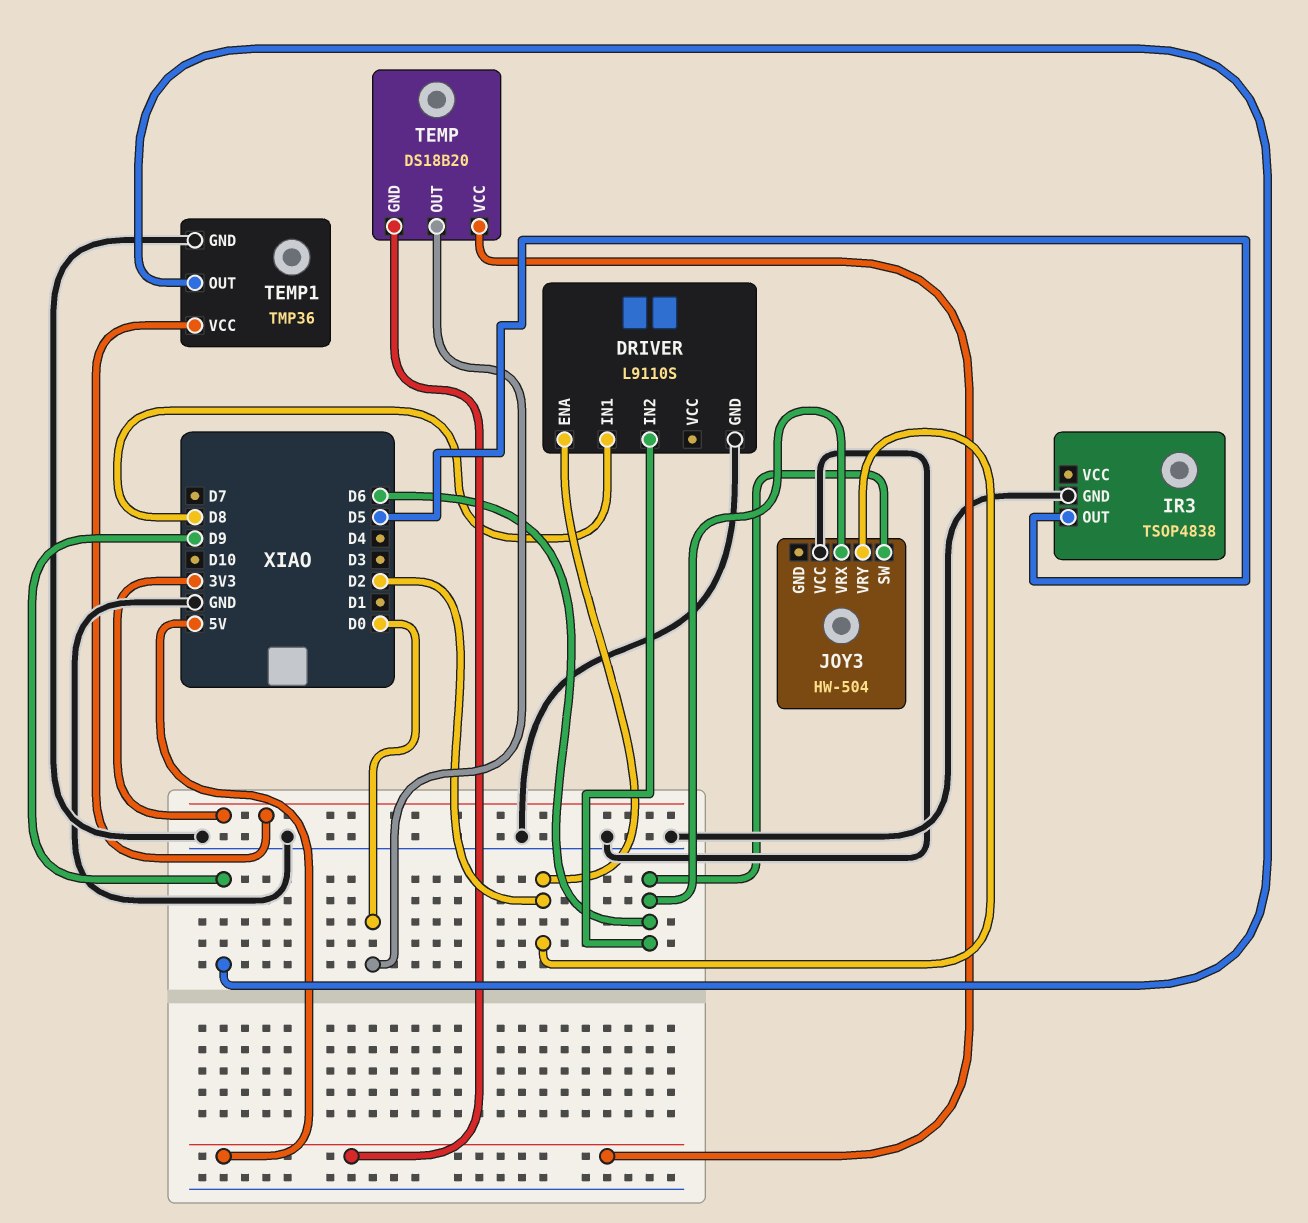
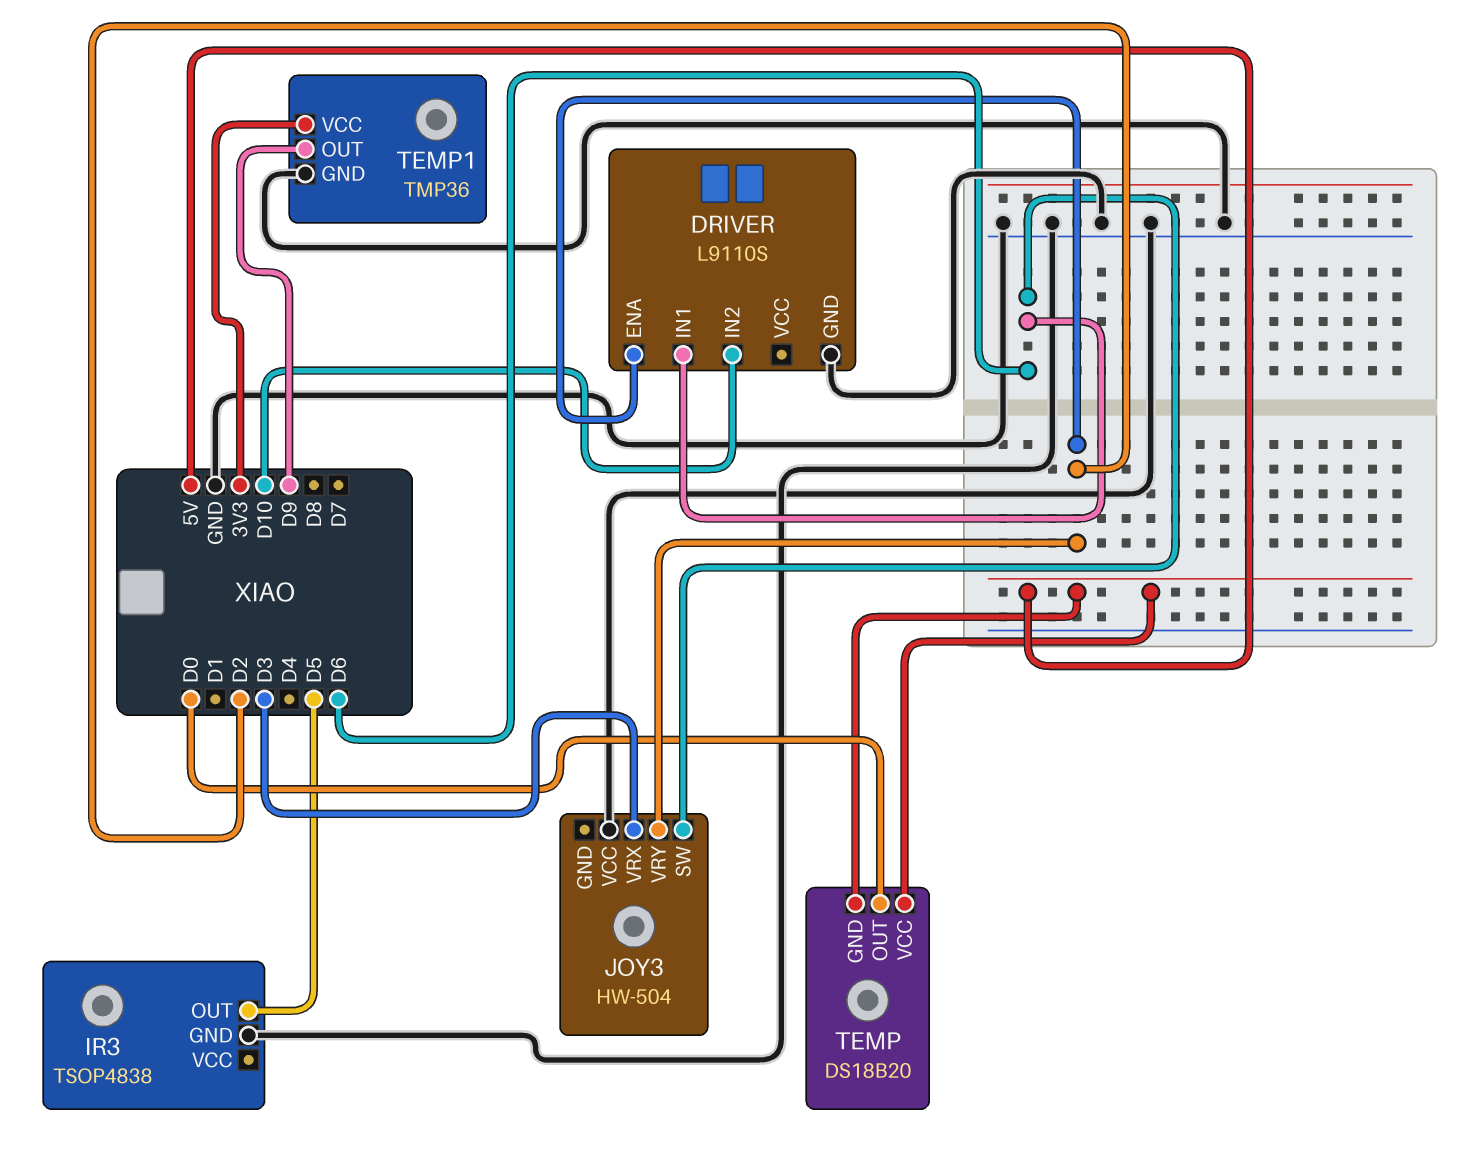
DRIVER pin IN1: D8 -> D6
DRIVER pin IN2: D6 -> D10
JOY3 pin VRX: D6 -> D3

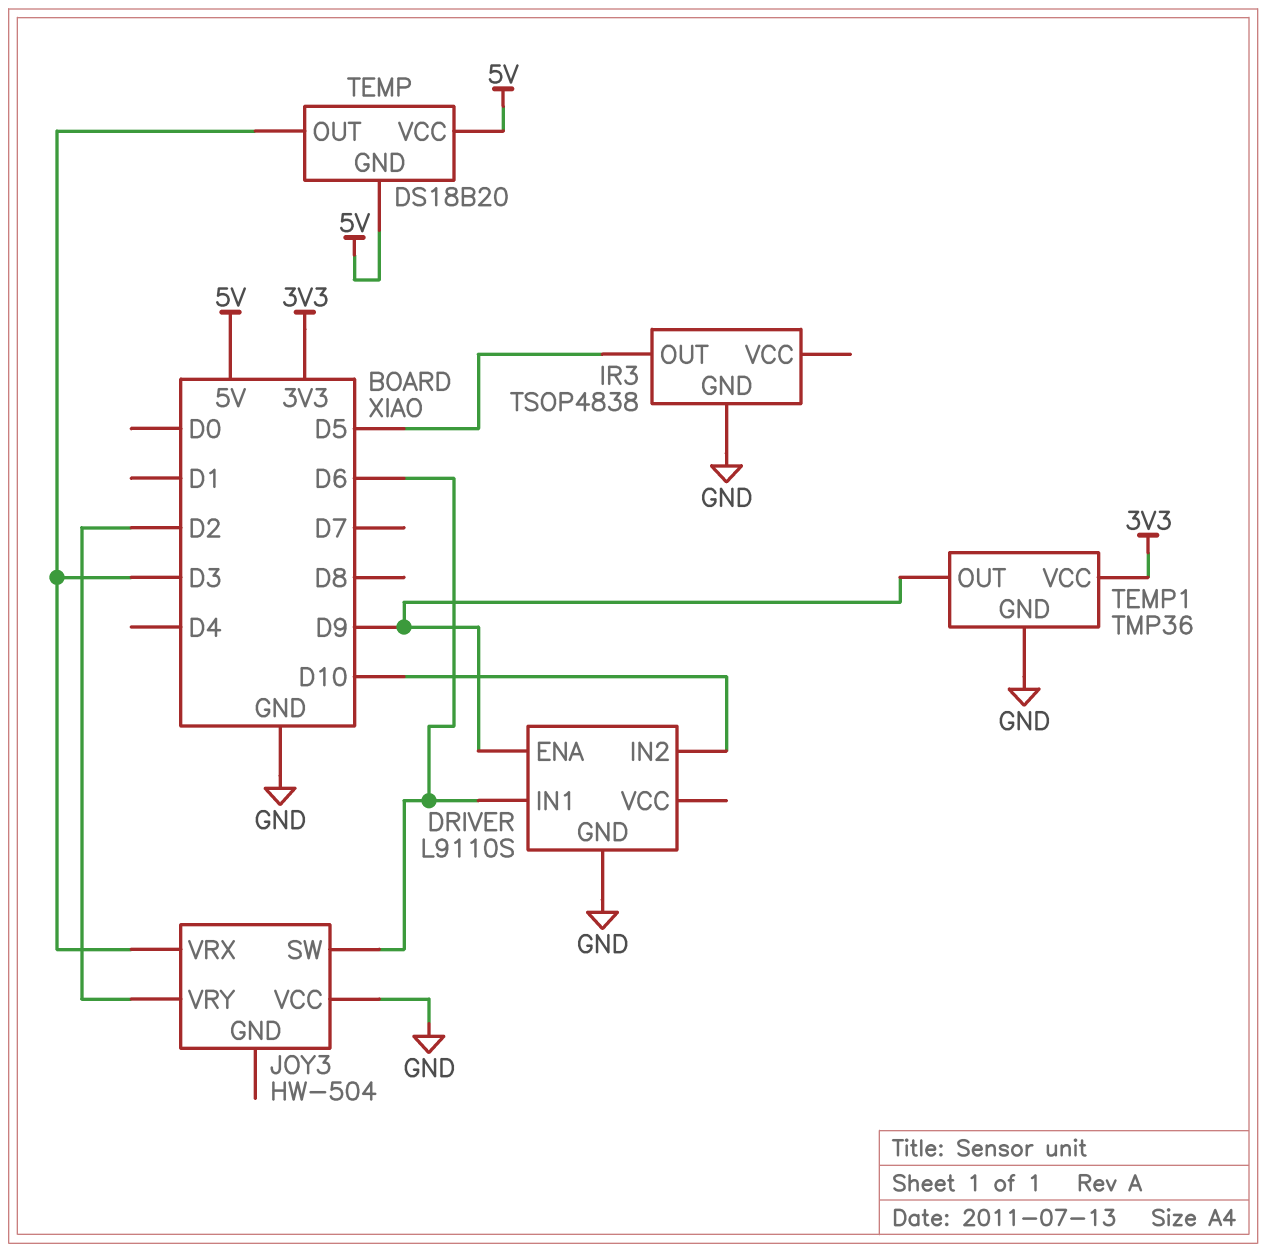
DRIVER pin ENA: D2 -> D9
TEMP pin OUT: D0 -> D3

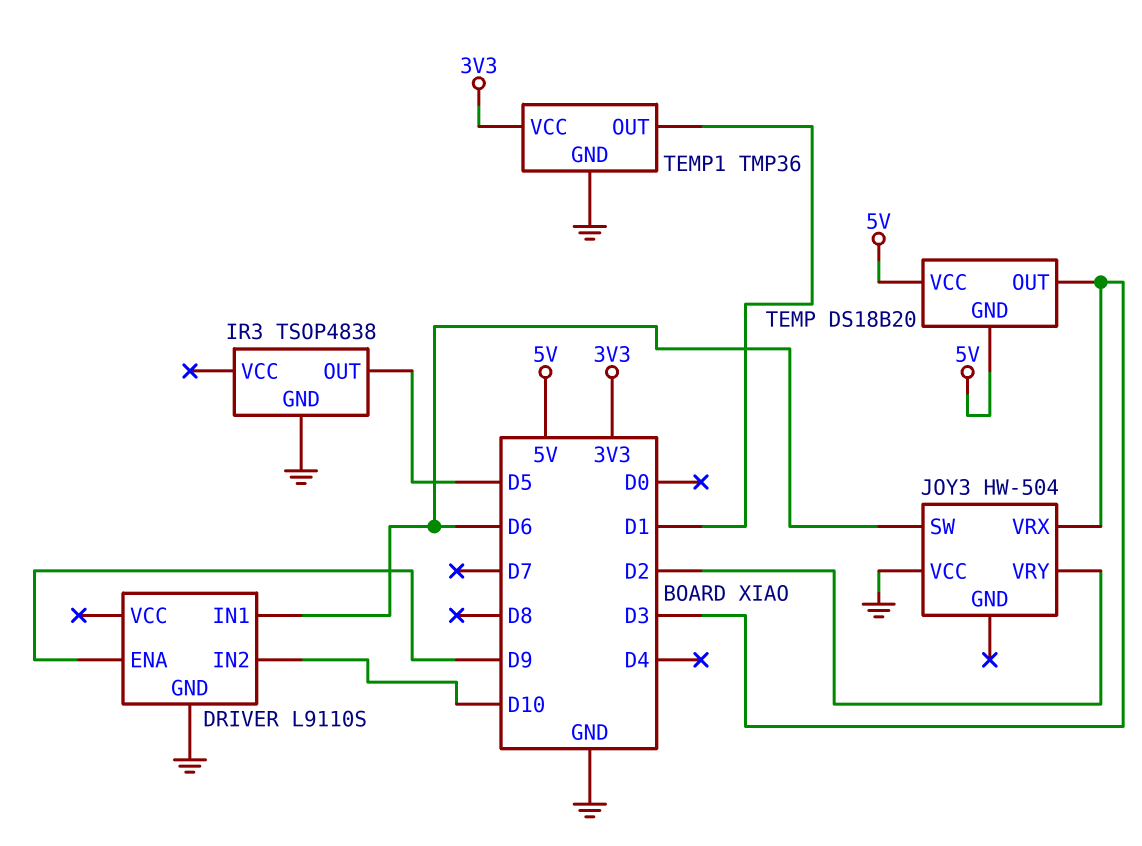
TEMP1 pin OUT: D9 -> D1

